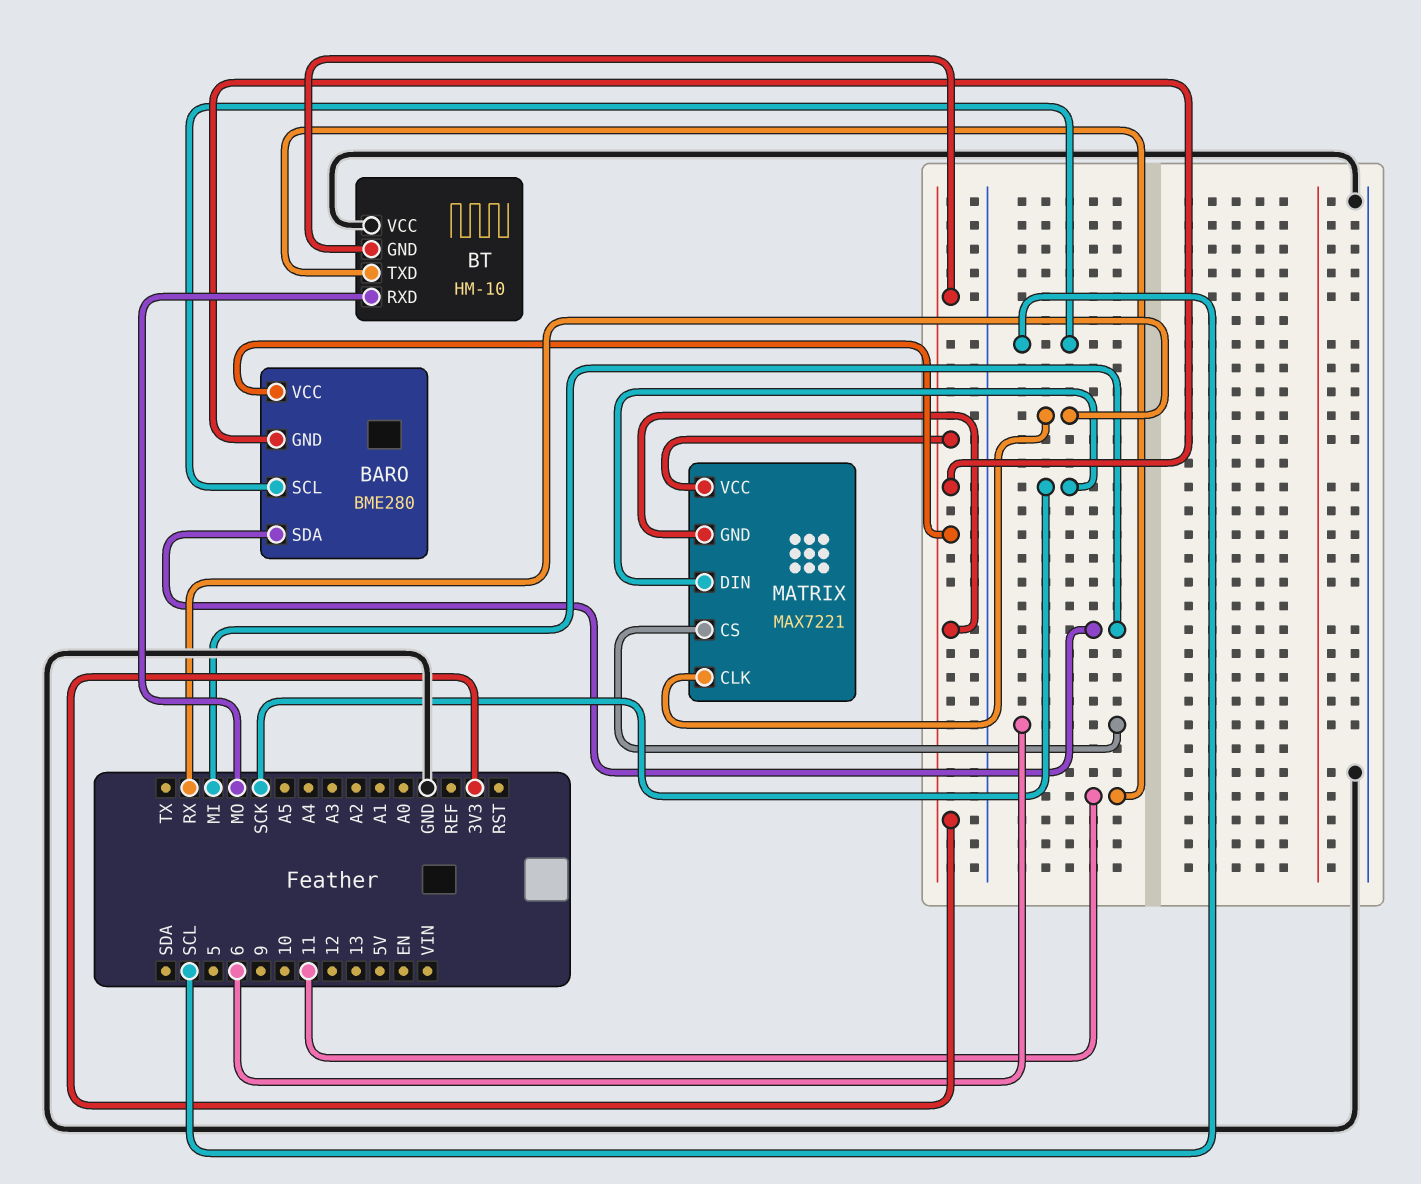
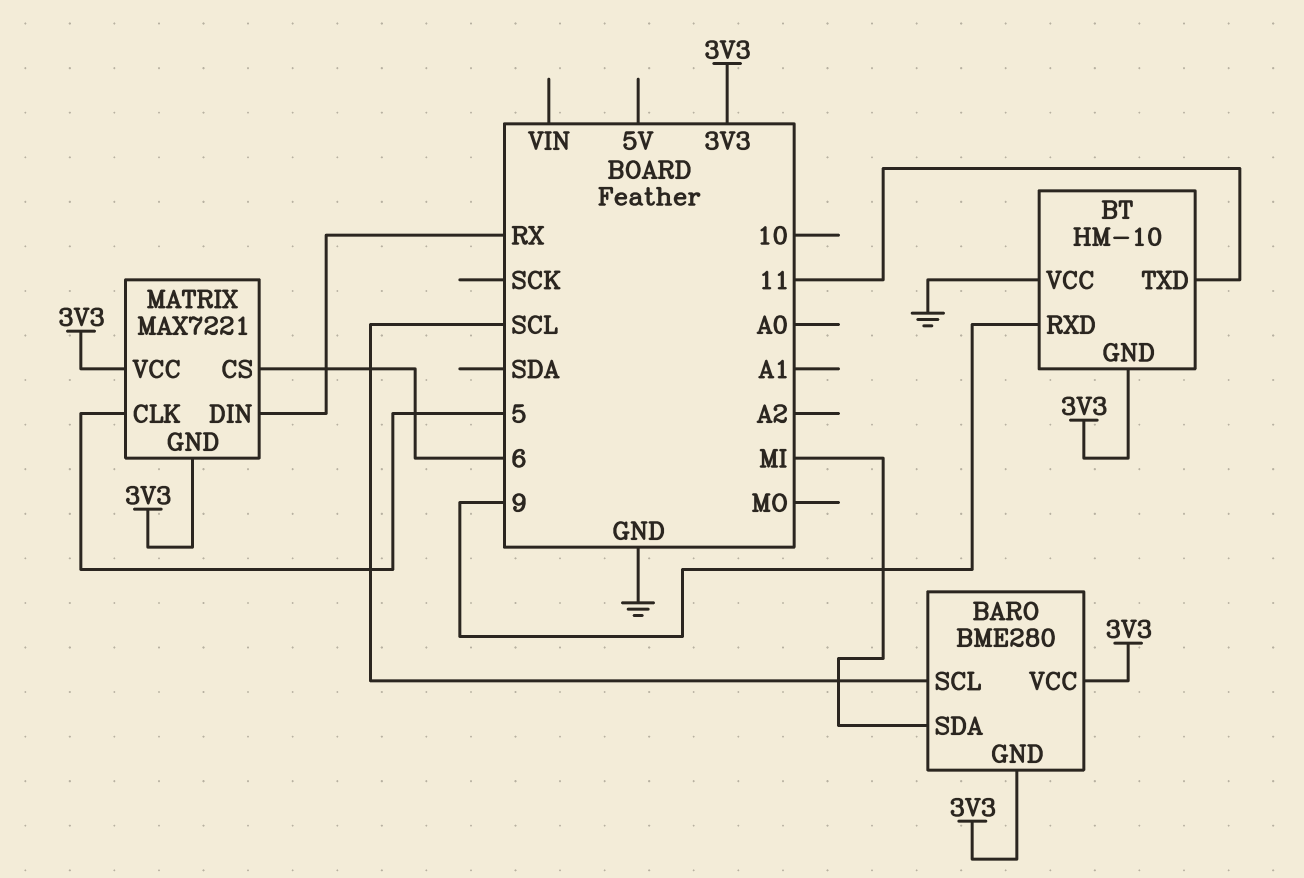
BT pin RXD: MO -> 9
MATRIX pin CLK: RX -> 5
MATRIX pin DIN: SCK -> RX

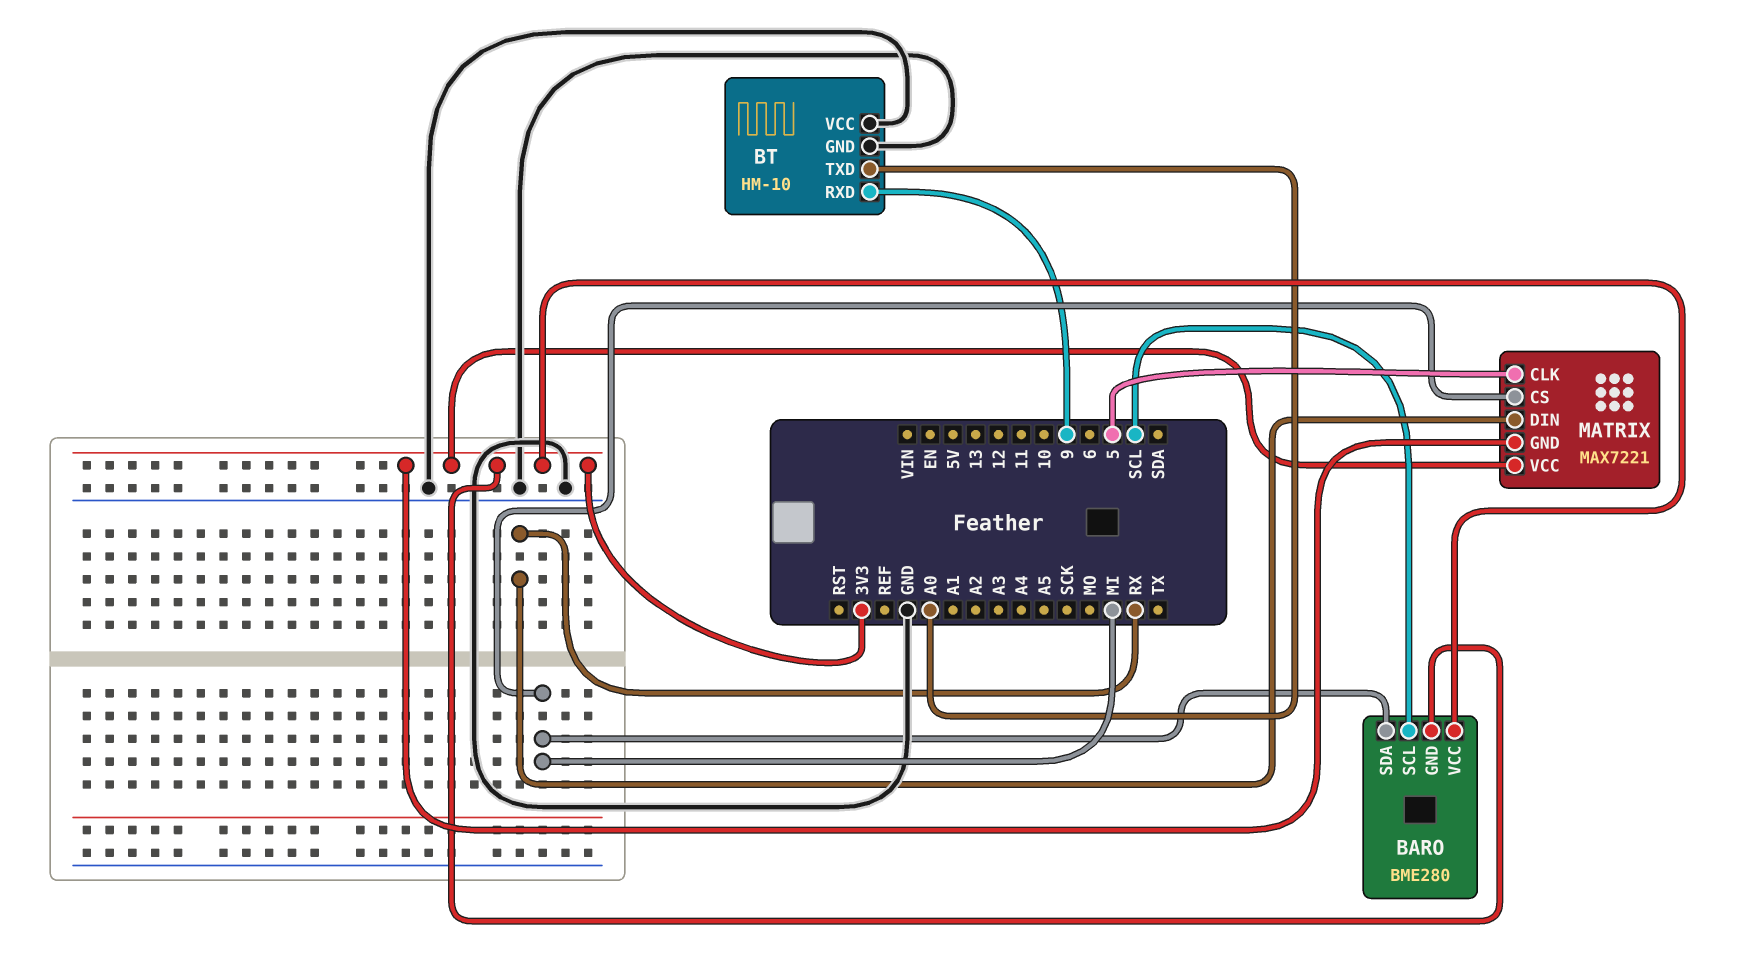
BT pin GND: 3V3 -> GND
BT pin TXD: 11 -> A0
MATRIX pin CS: 6 -> MI

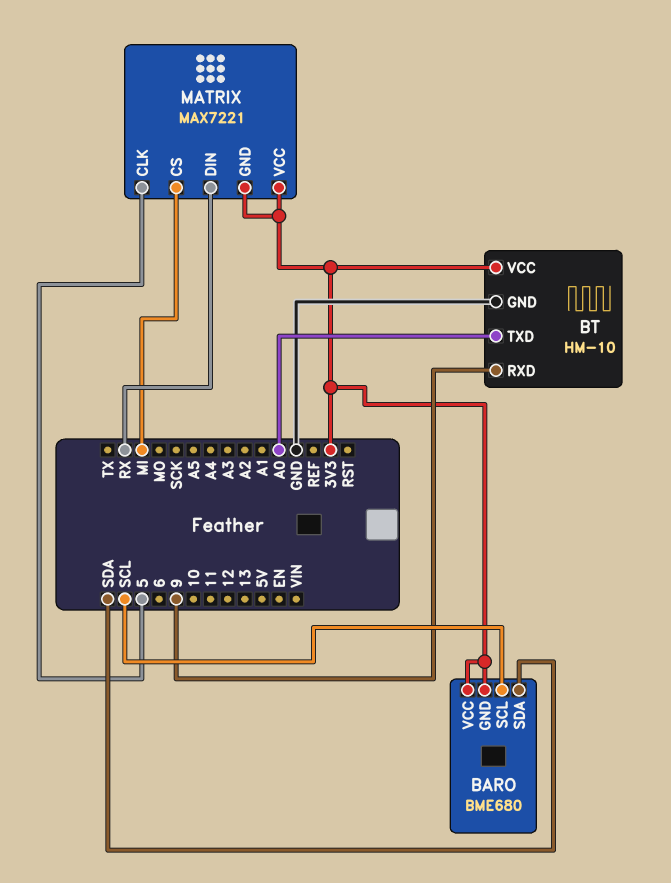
BARO: BME280 -> BME680
BARO pin SDA: MI -> SDA
BT pin VCC: GND -> 3V3

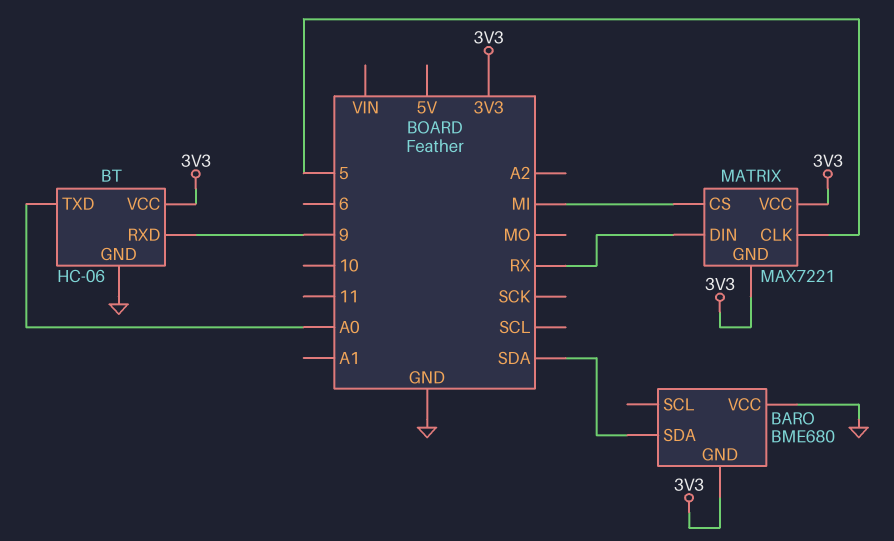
BARO pin SCL: SCL -> none
BARO pin VCC: 3V3 -> GND
BT: HM-10 -> HC-06

